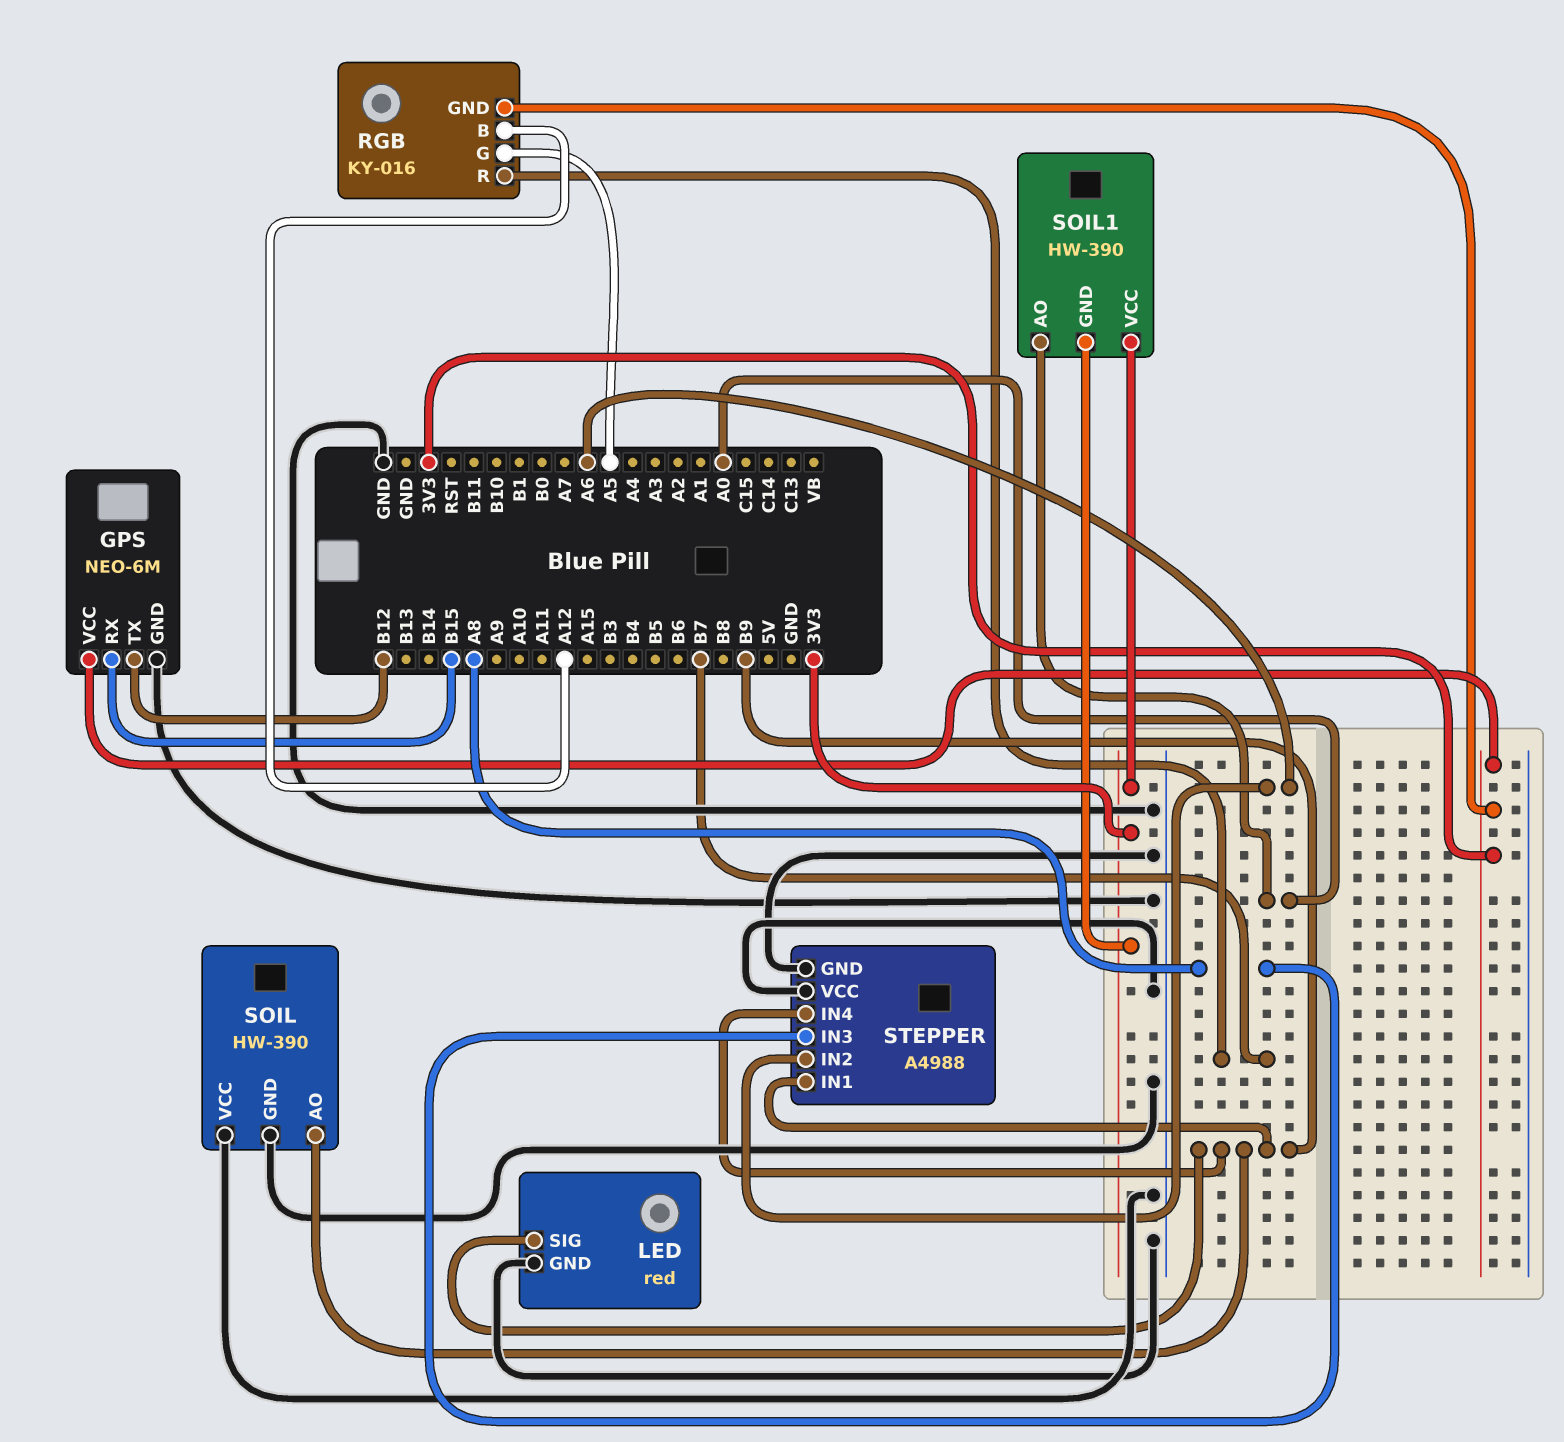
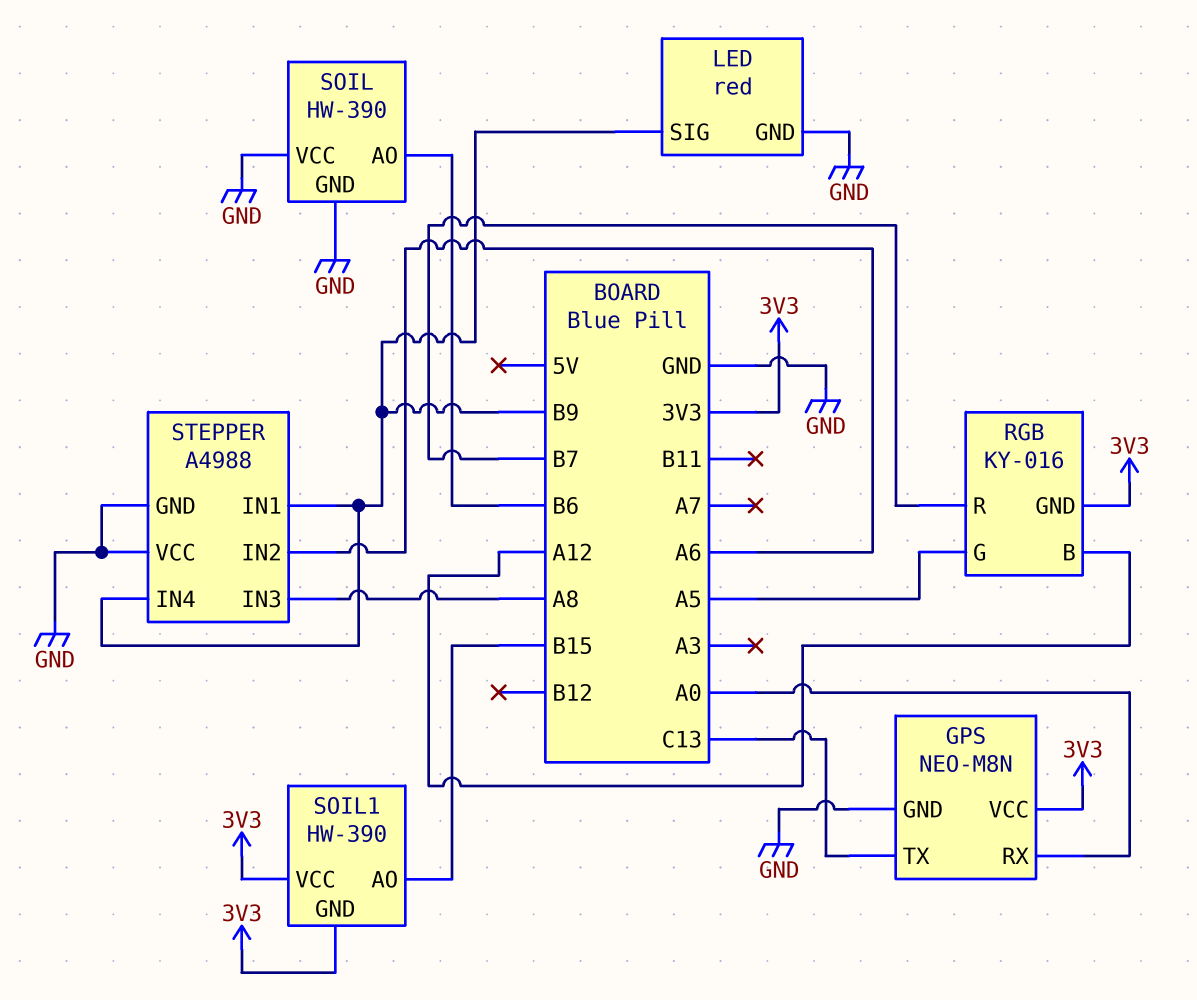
GPS: NEO-6M -> NEO-M8N
GPS pin RX: B15 -> A0
GPS pin TX: B12 -> C13
SOIL pin AO: B9 -> B6
SOIL1 pin AO: A0 -> B15

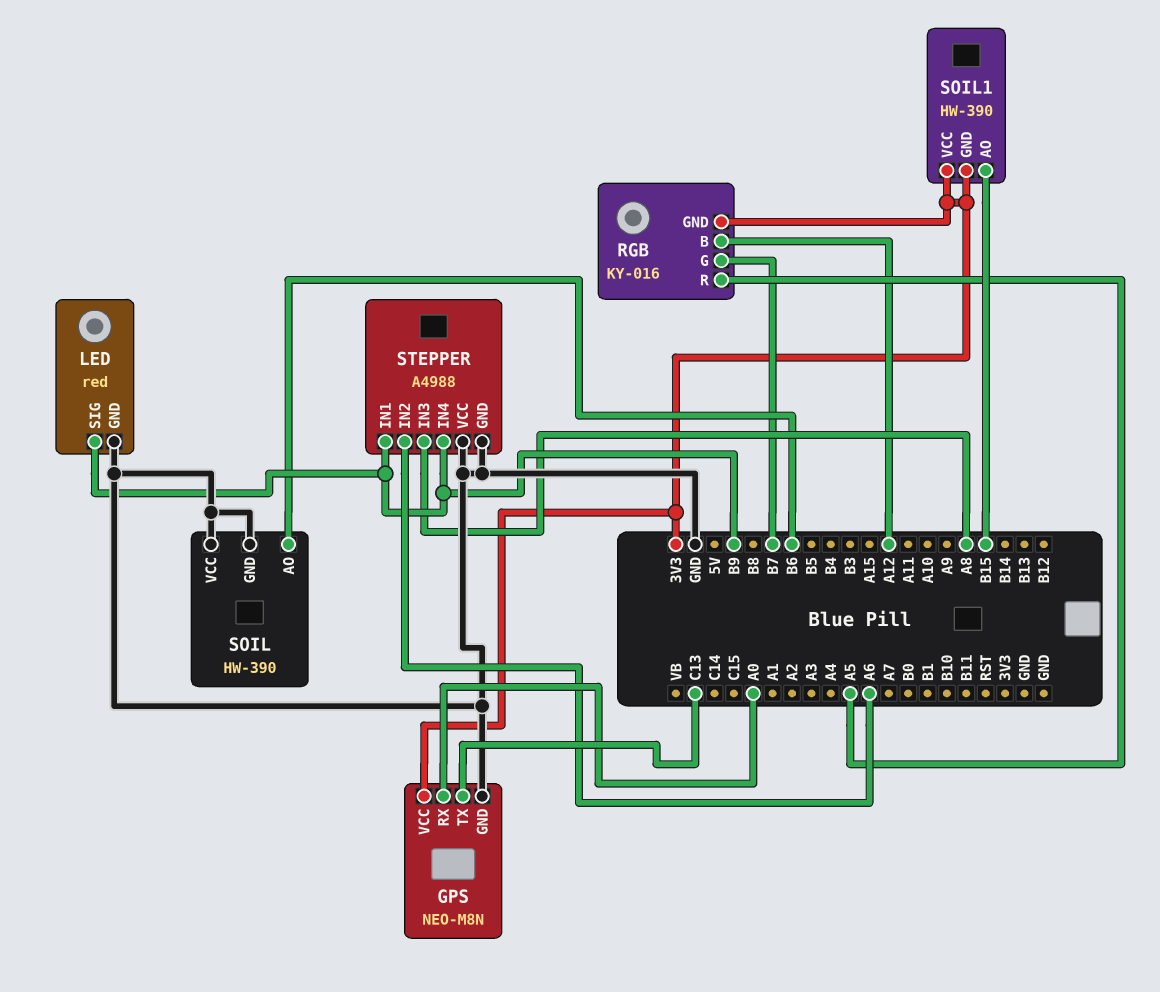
RGB pin G: A5 -> B7
RGB pin R: B7 -> A5

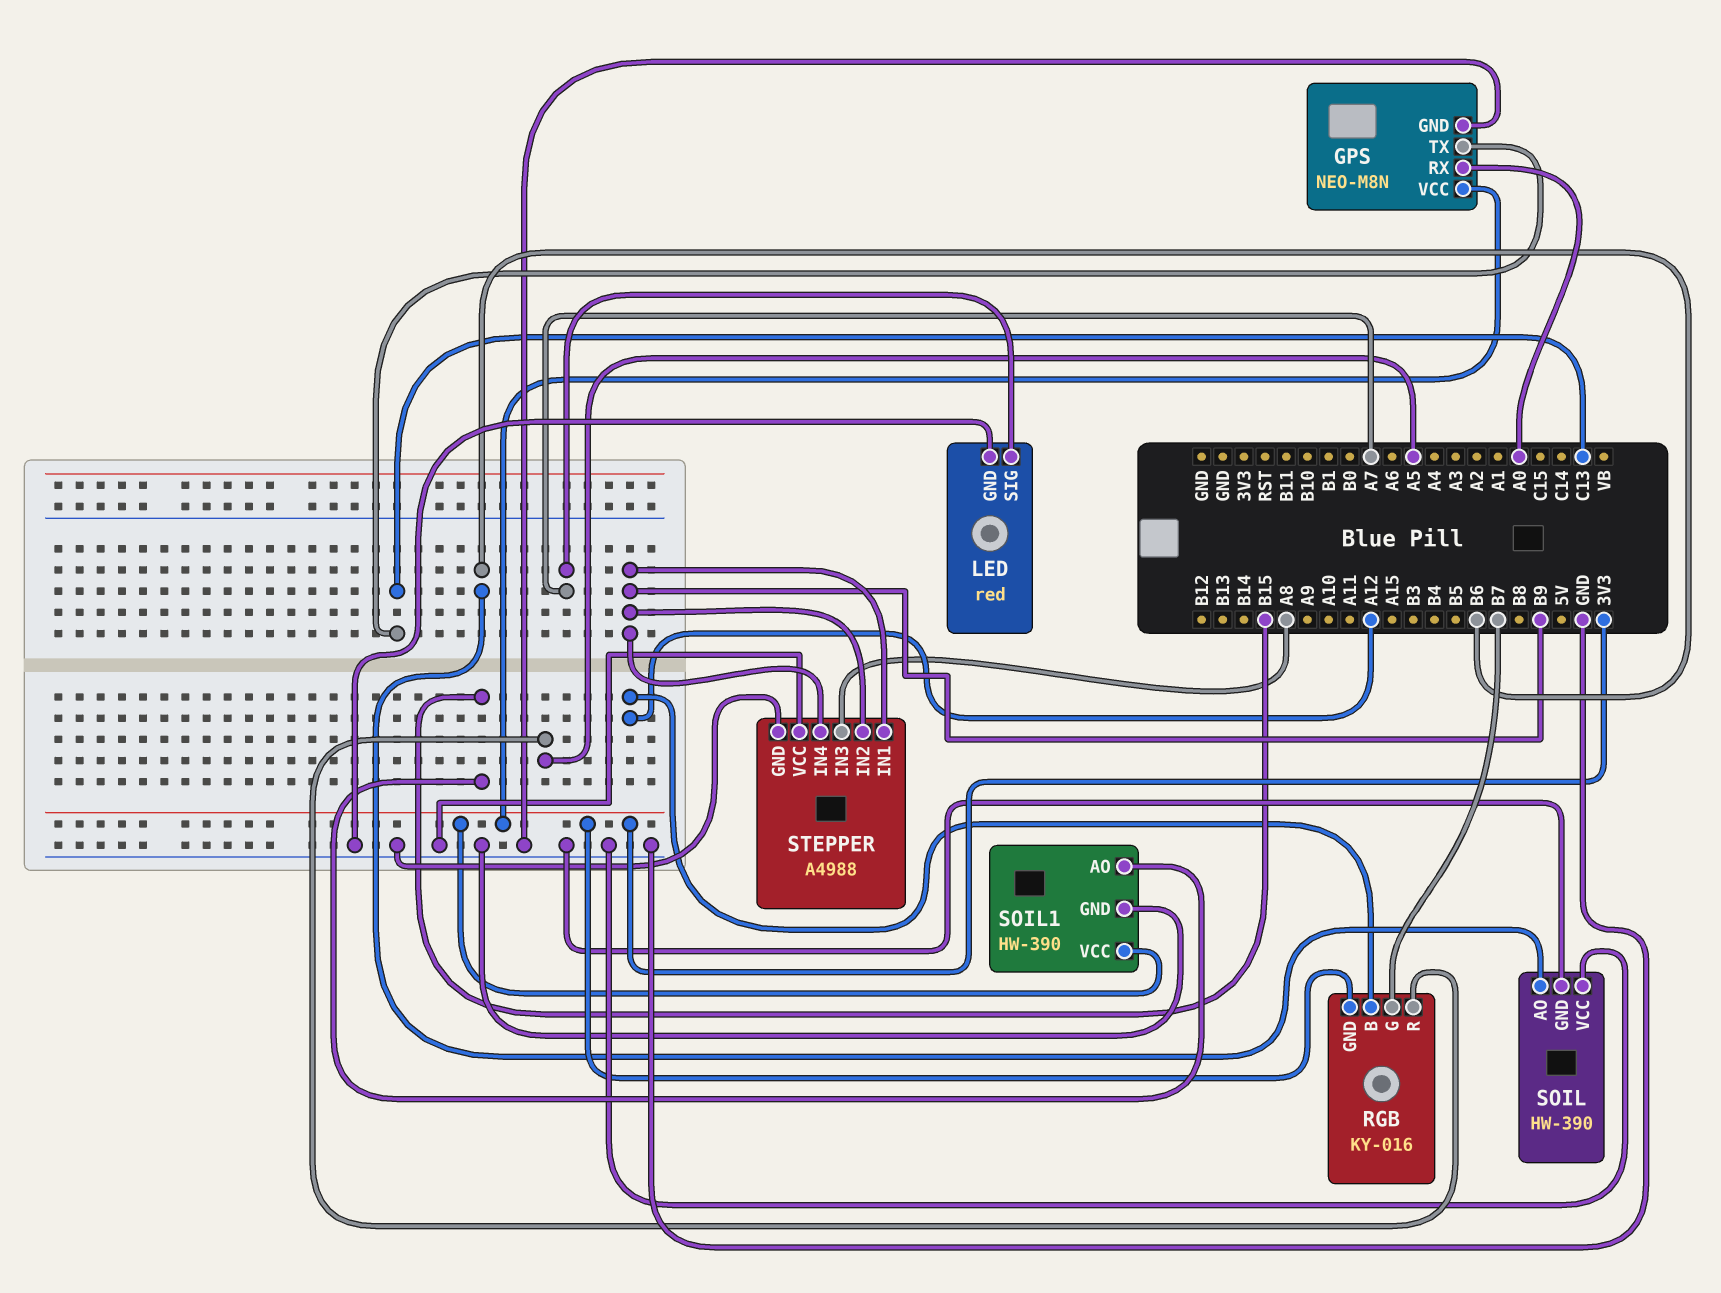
LED pin SIG: B9 -> A7
SOIL1 pin GND: 3V3 -> GND
STEPPER pin IN2: A6 -> B9

